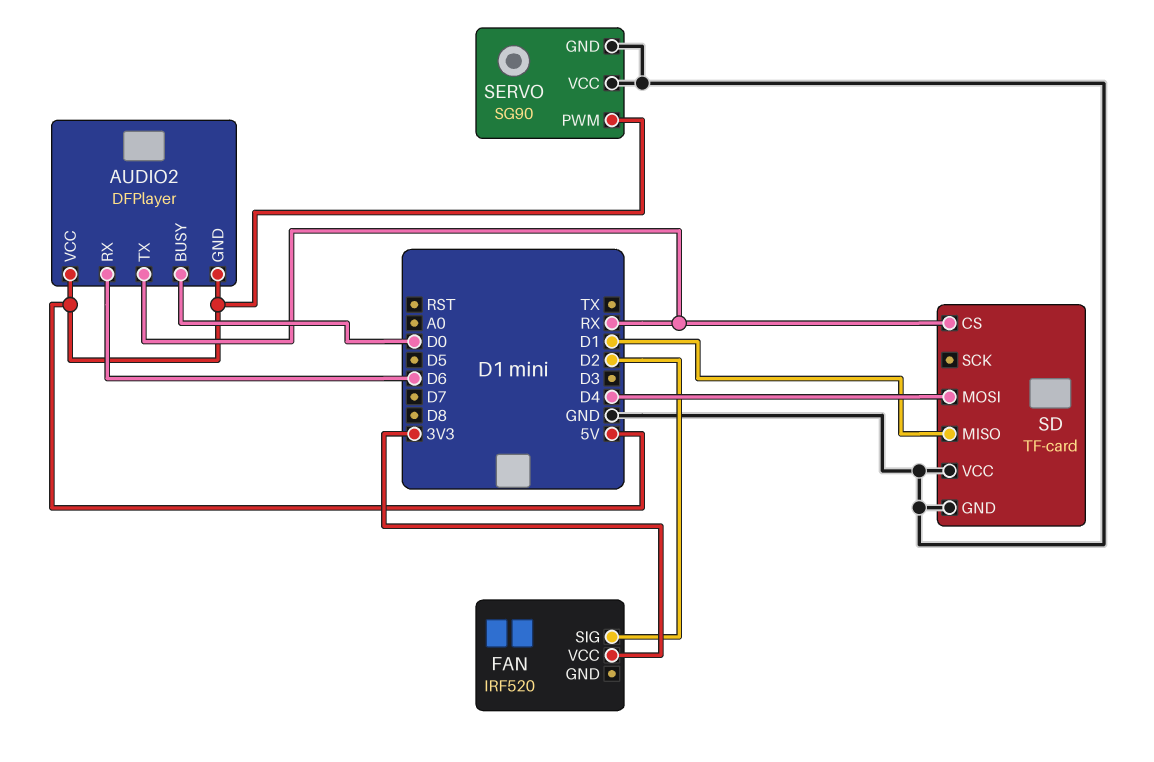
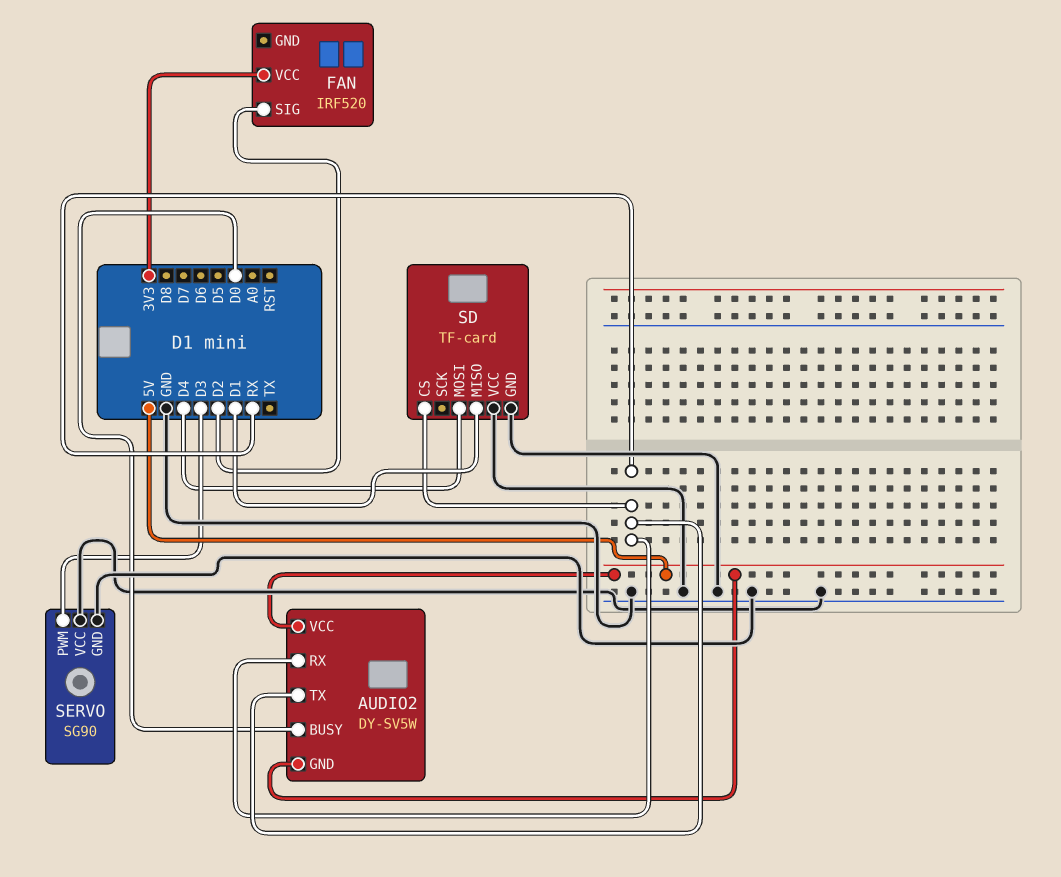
AUDIO2: DFPlayer -> DY-SV5W
AUDIO2 pin RX: D6 -> RX
SERVO pin PWM: 5V -> D3

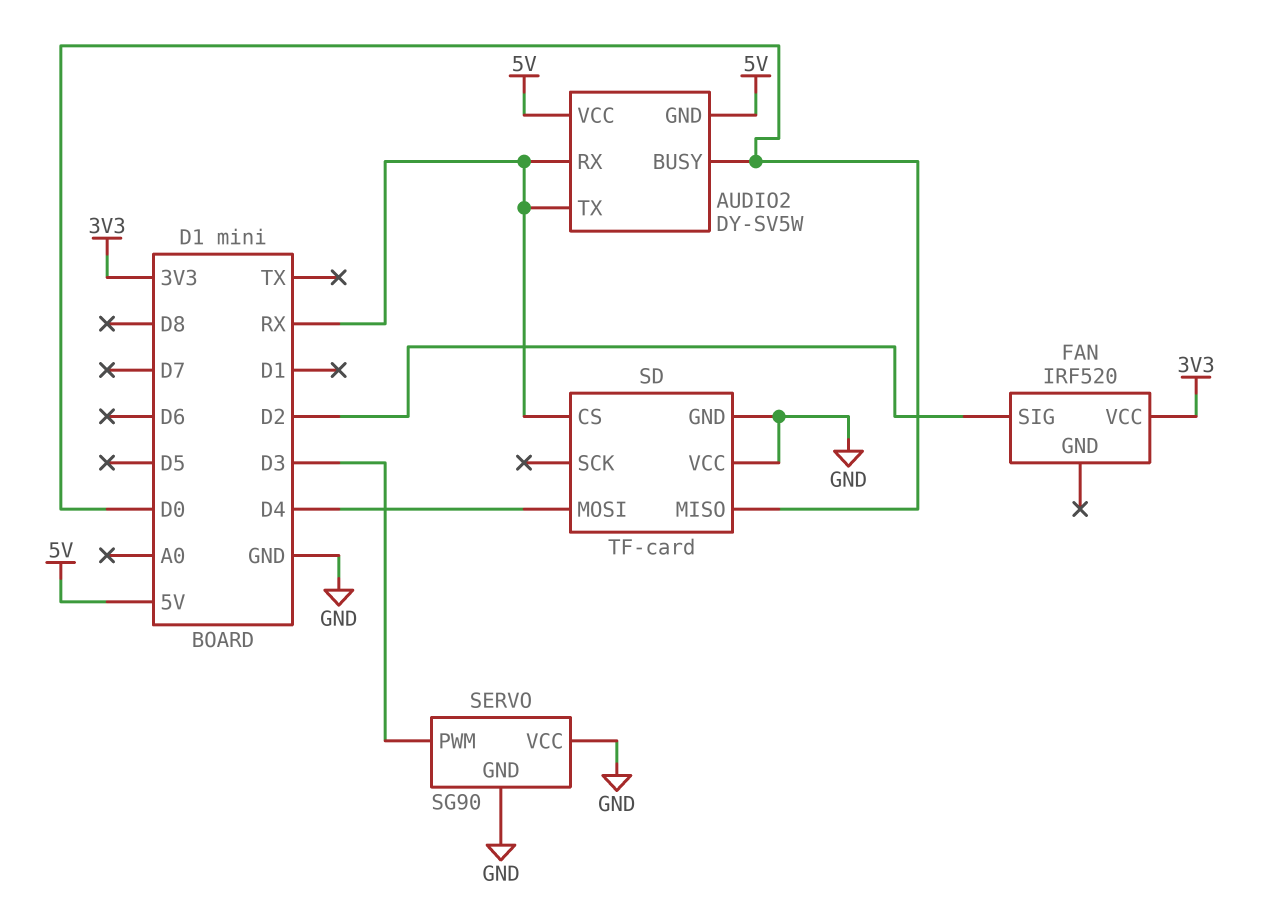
SD pin MISO: D1 -> D0

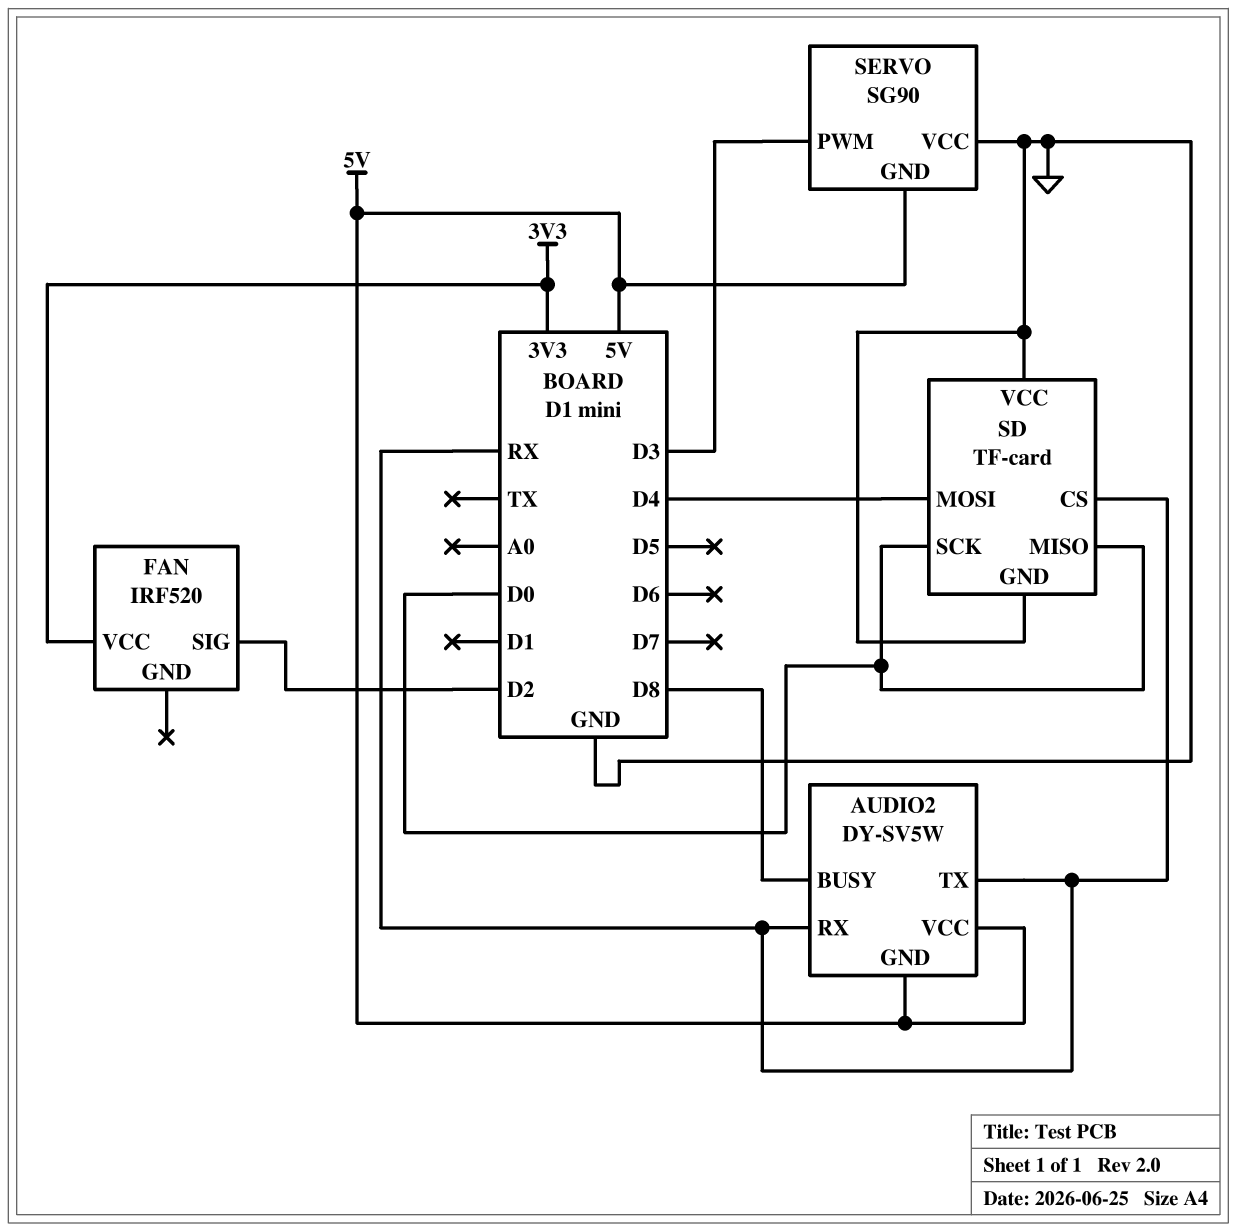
AUDIO2 pin BUSY: D0 -> D8
SD pin SCK: none -> D0
SERVO pin GND: GND -> 5V

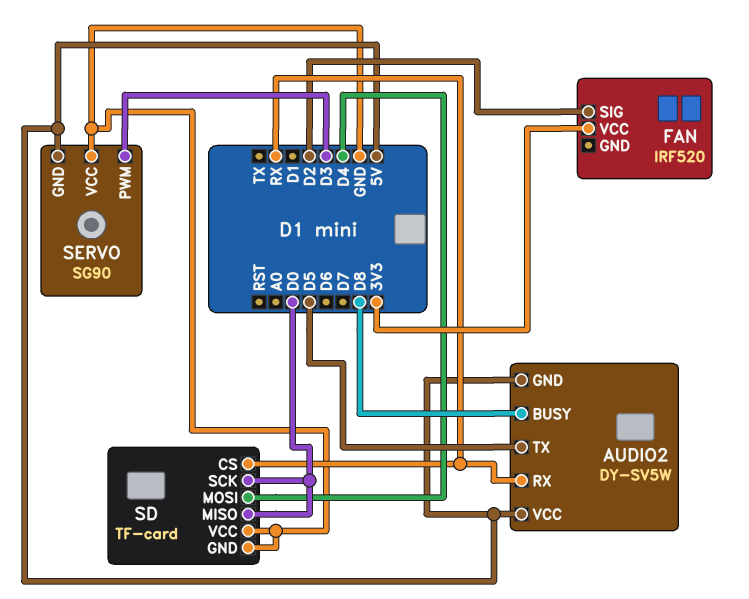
AUDIO2 pin TX: RX -> D5

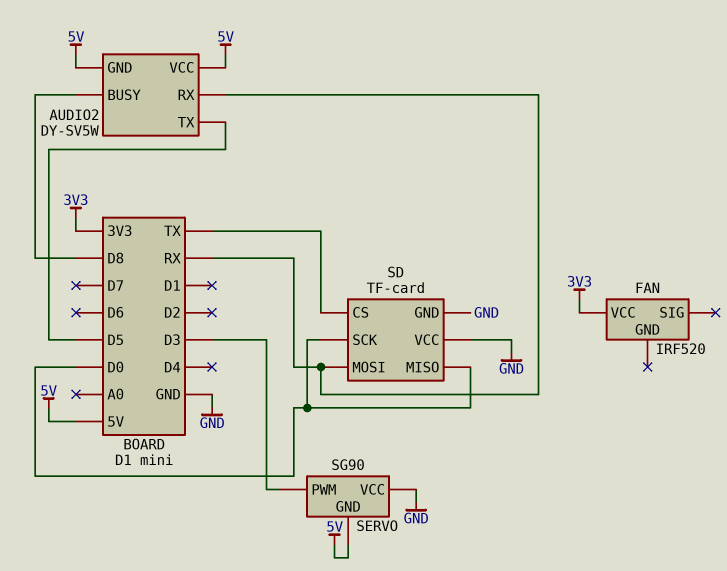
FAN pin SIG: D2 -> none
SD pin CS: RX -> TX
SD pin MOSI: D4 -> RX

